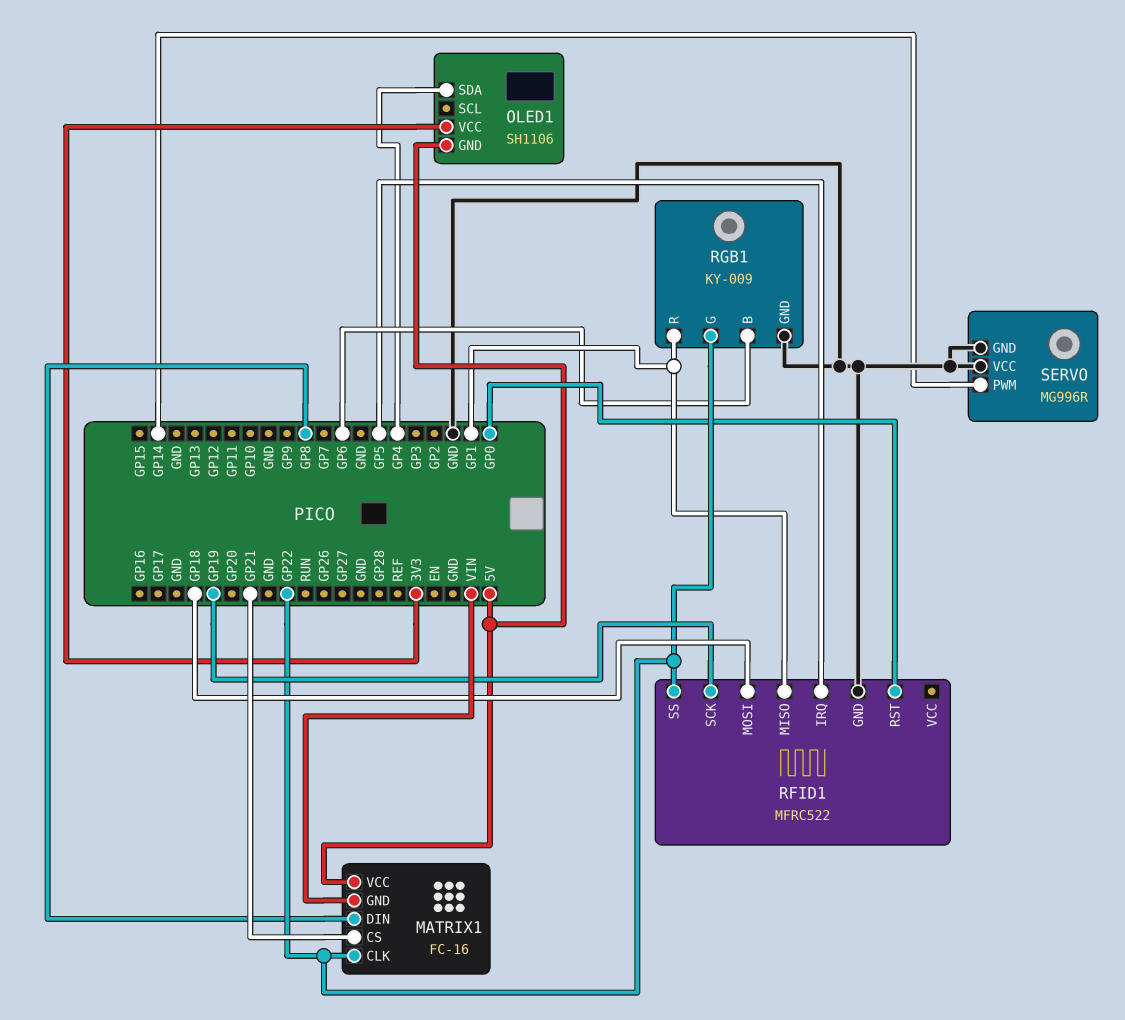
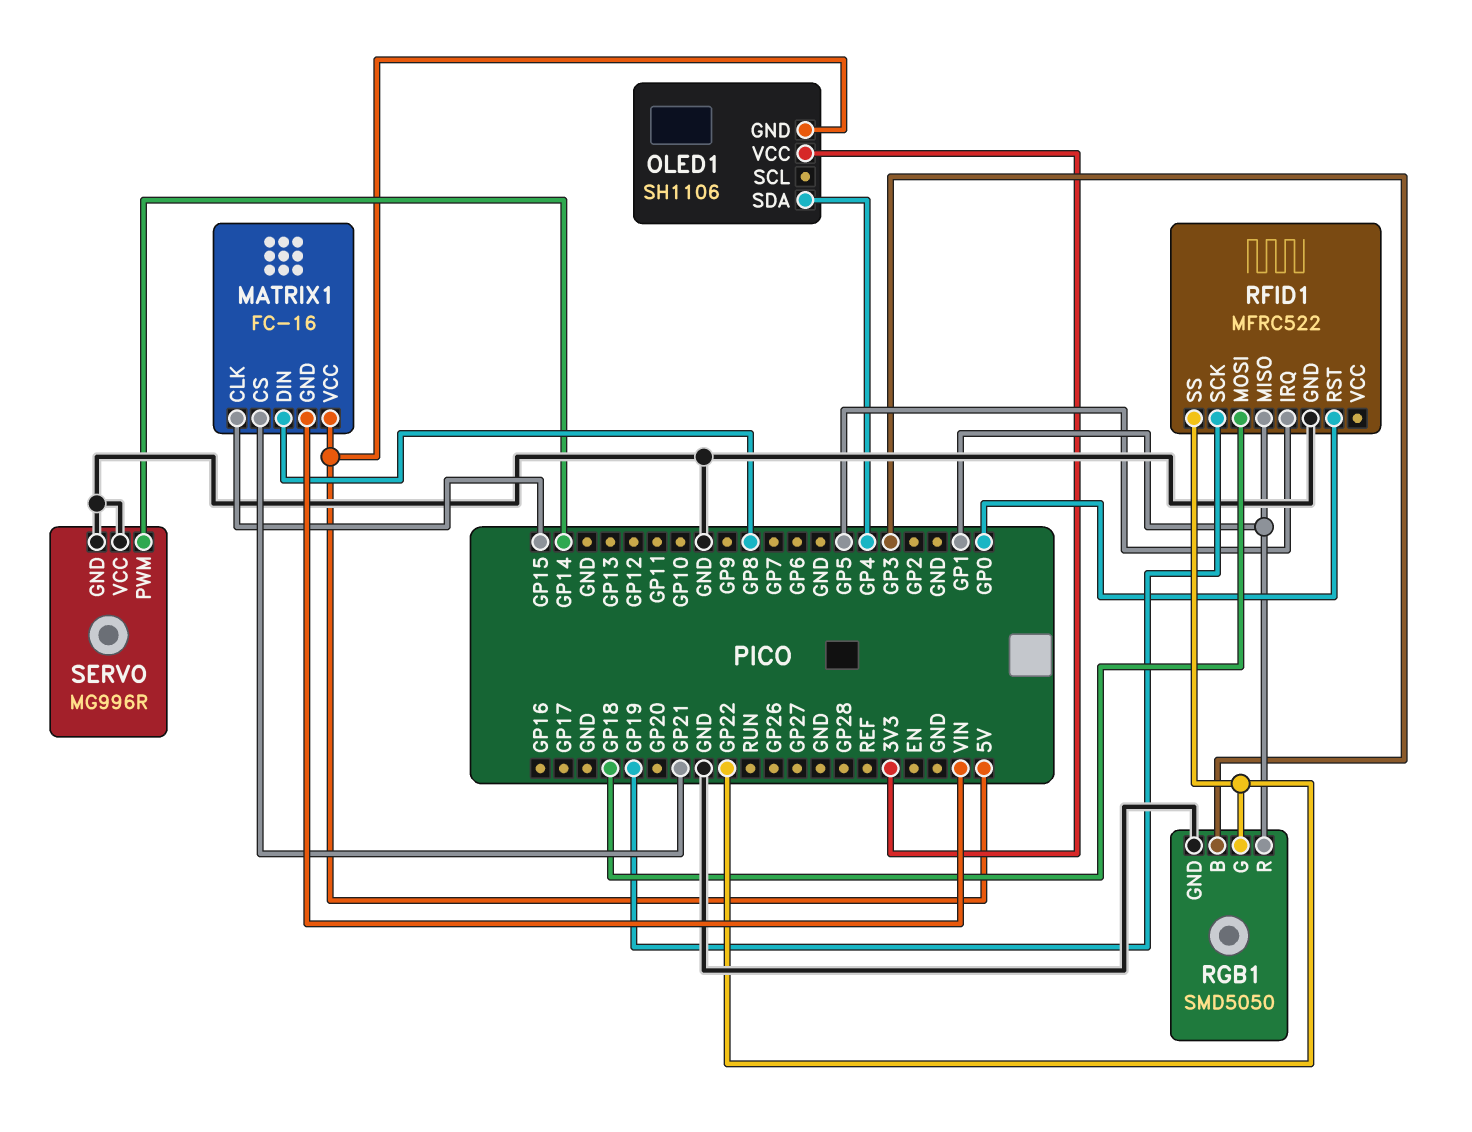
MATRIX1 pin CLK: GP22 -> GP15
RGB1: KY-009 -> SMD5050
RGB1 pin B: GP6 -> GP3

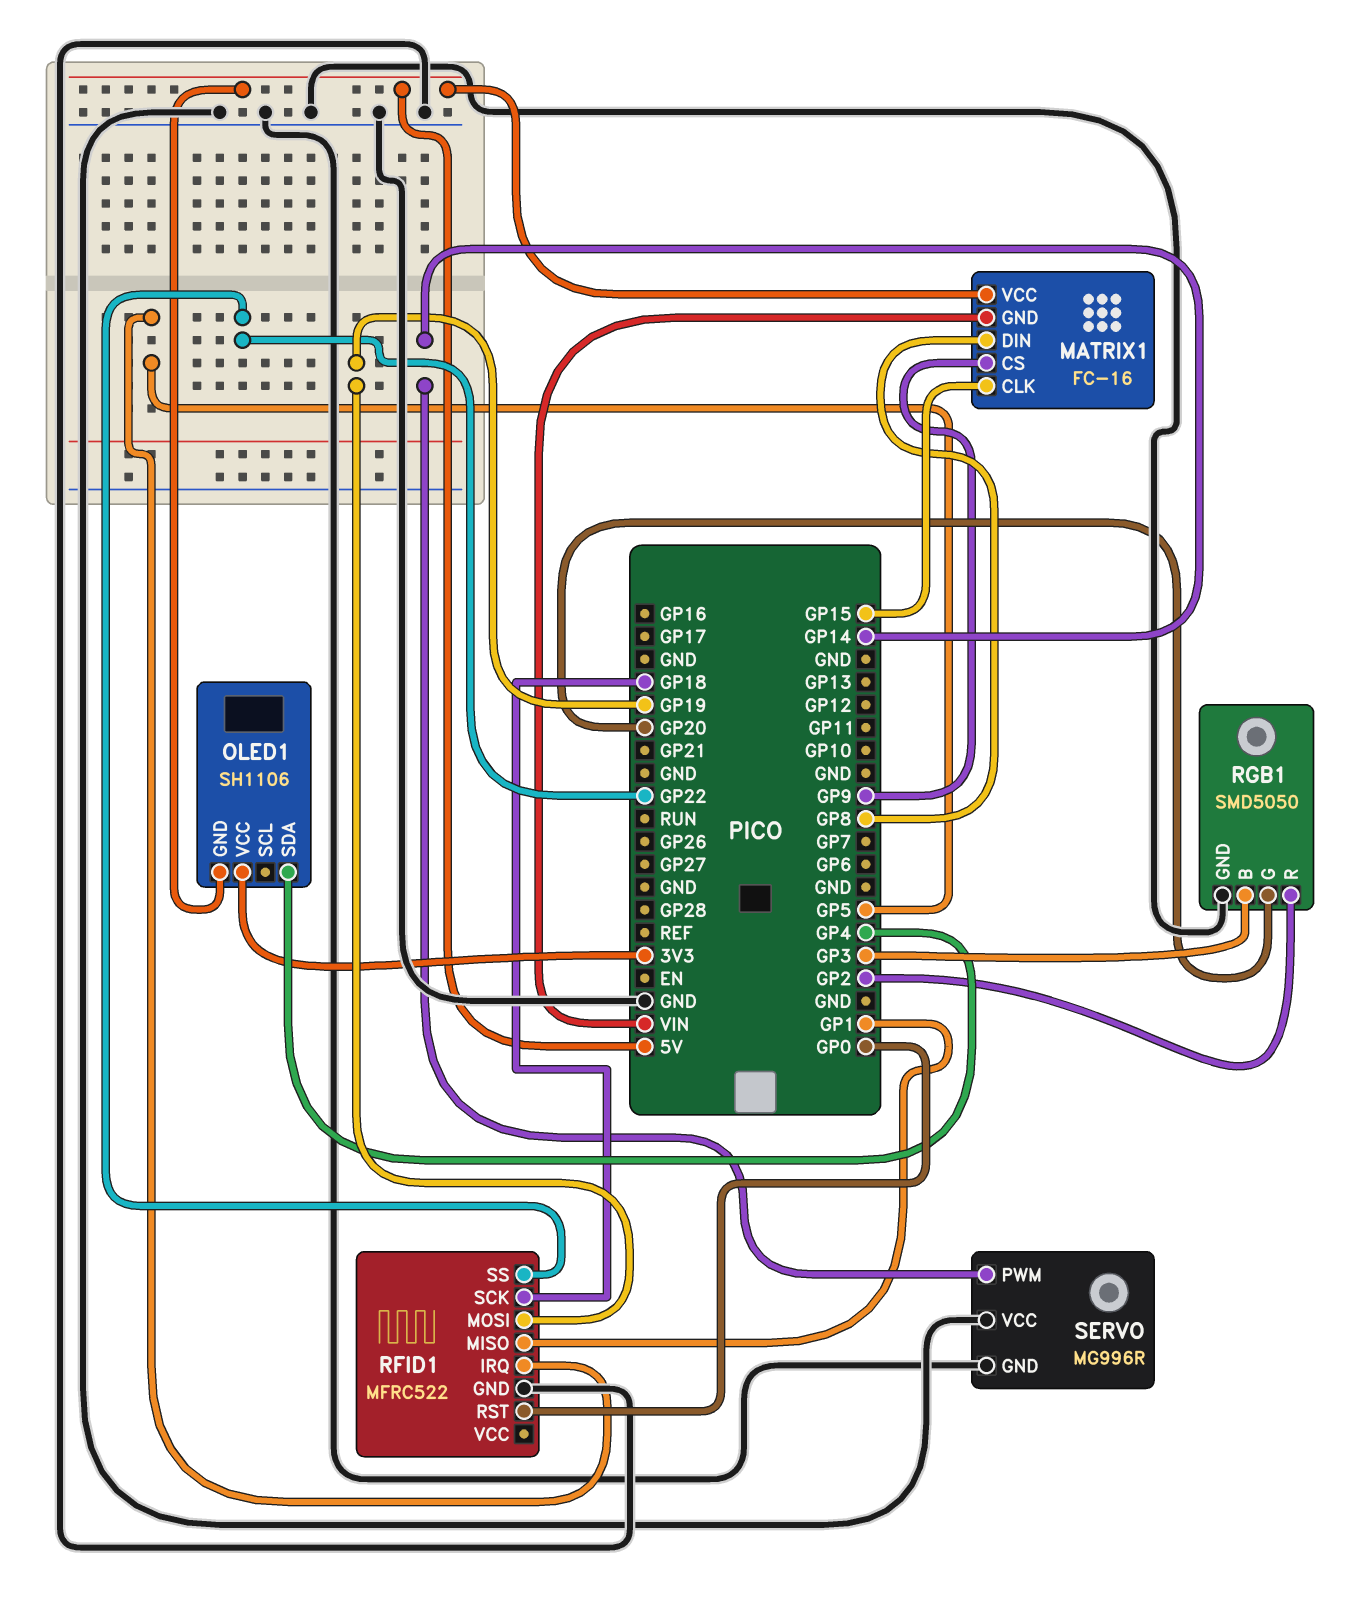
MATRIX1 pin CS: GP21 -> GP9
RFID1 pin MOSI: GP18 -> GP19
RFID1 pin SCK: GP19 -> GP18
RGB1 pin G: GP22 -> GP20
RGB1 pin R: GP1 -> GP2

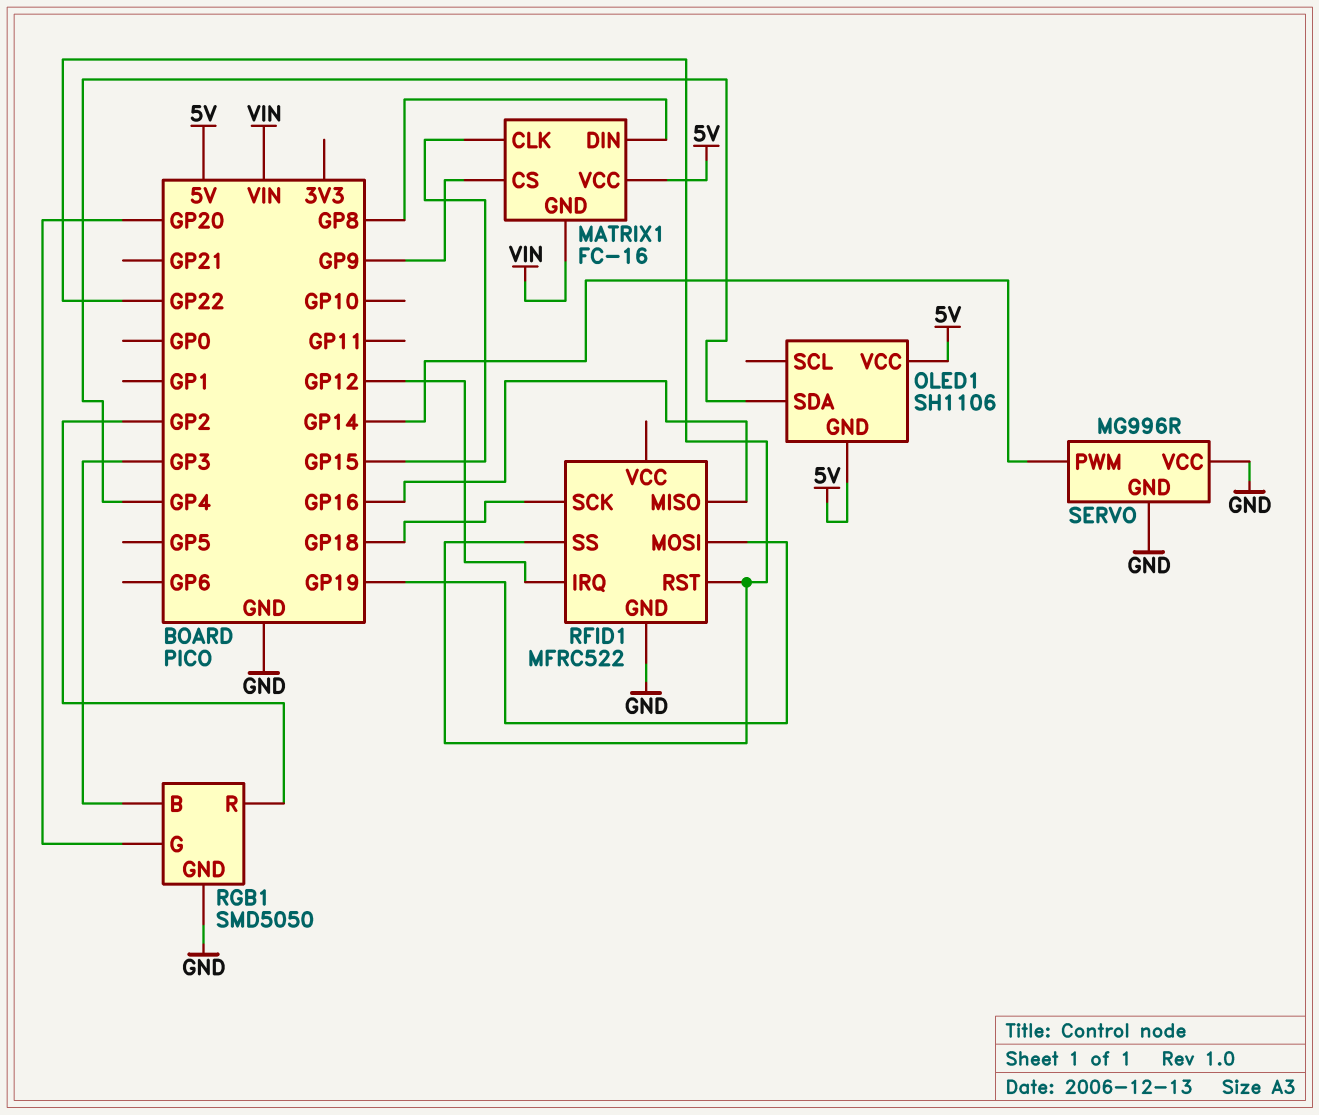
OLED1 pin VCC: 3V3 -> 5V
RFID1 pin IRQ: GP5 -> GP12
RFID1 pin MISO: GP1 -> GP16
RFID1 pin RST: GP0 -> GP22

